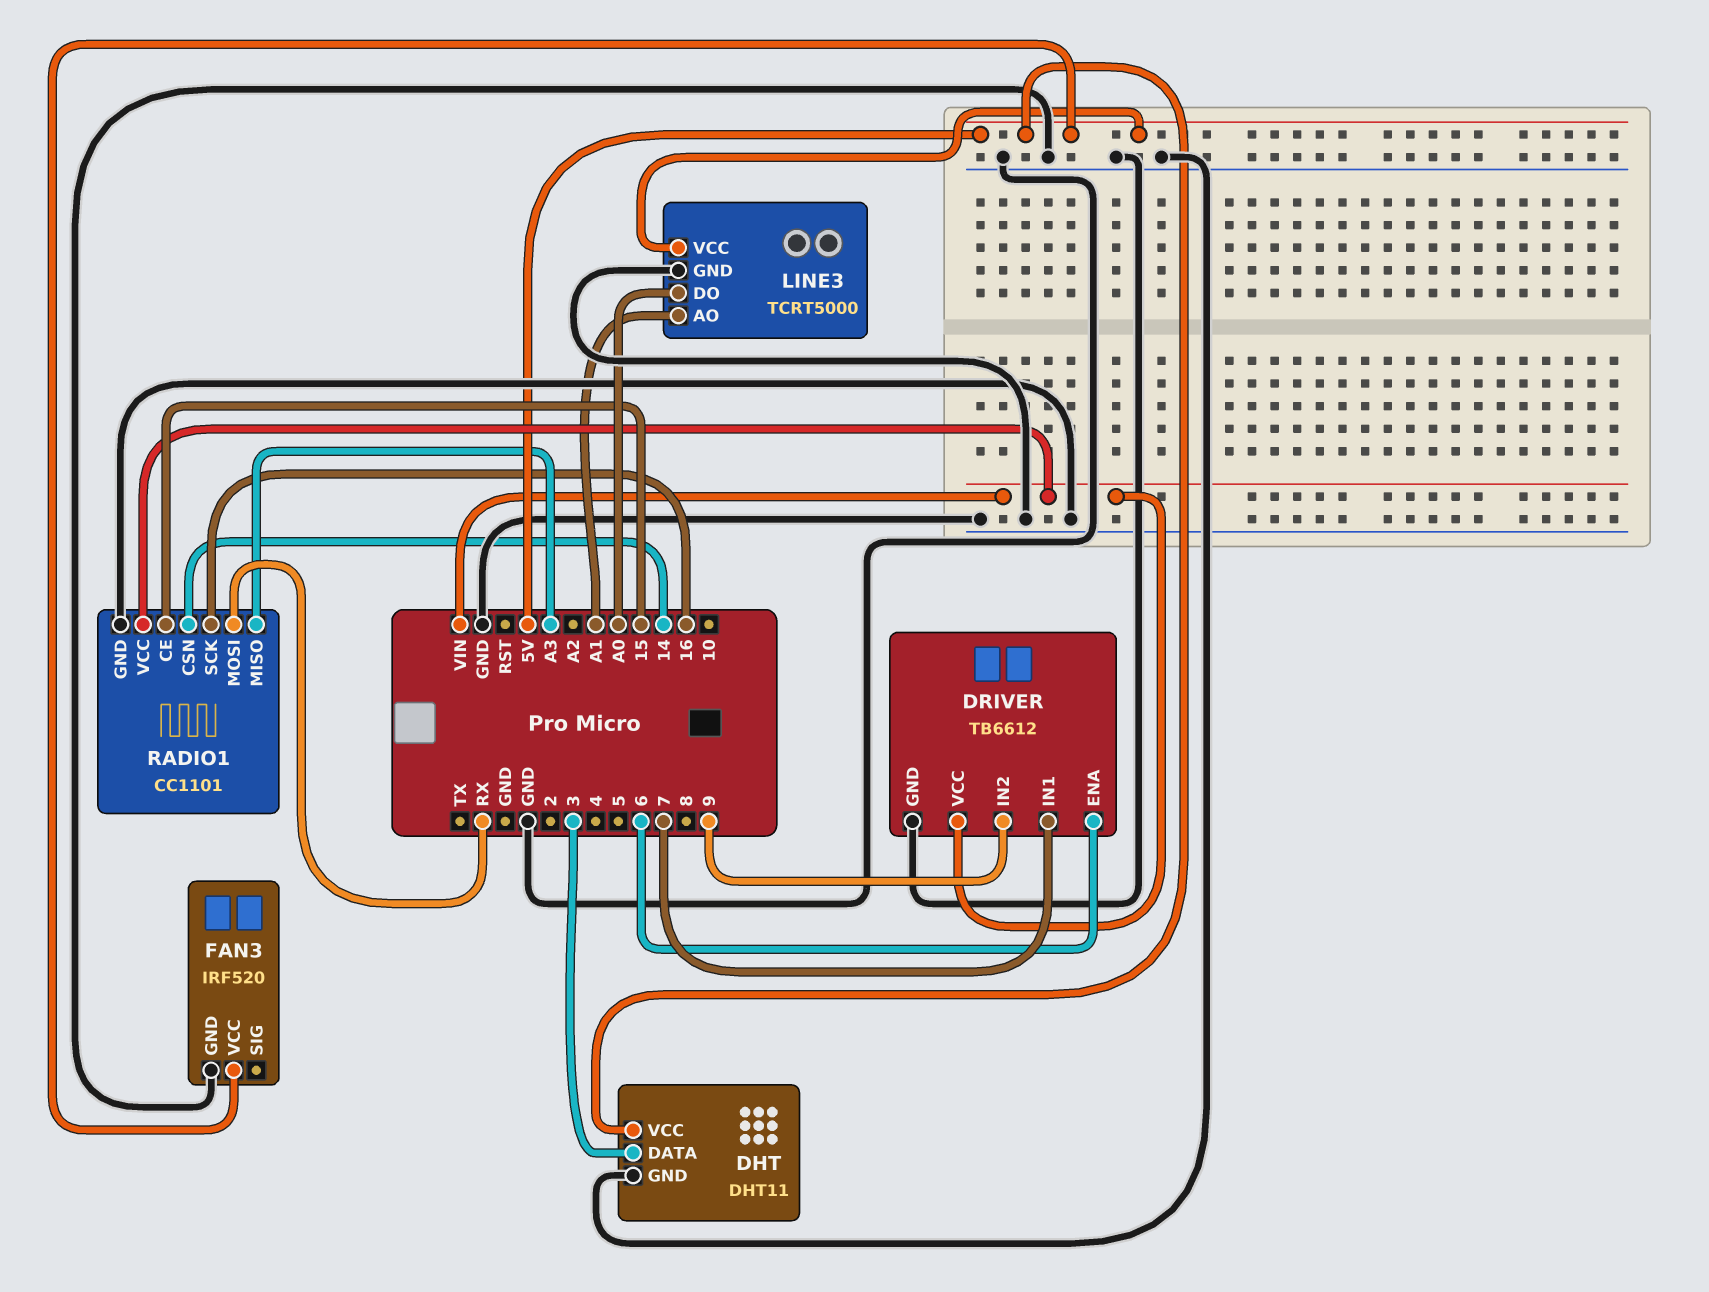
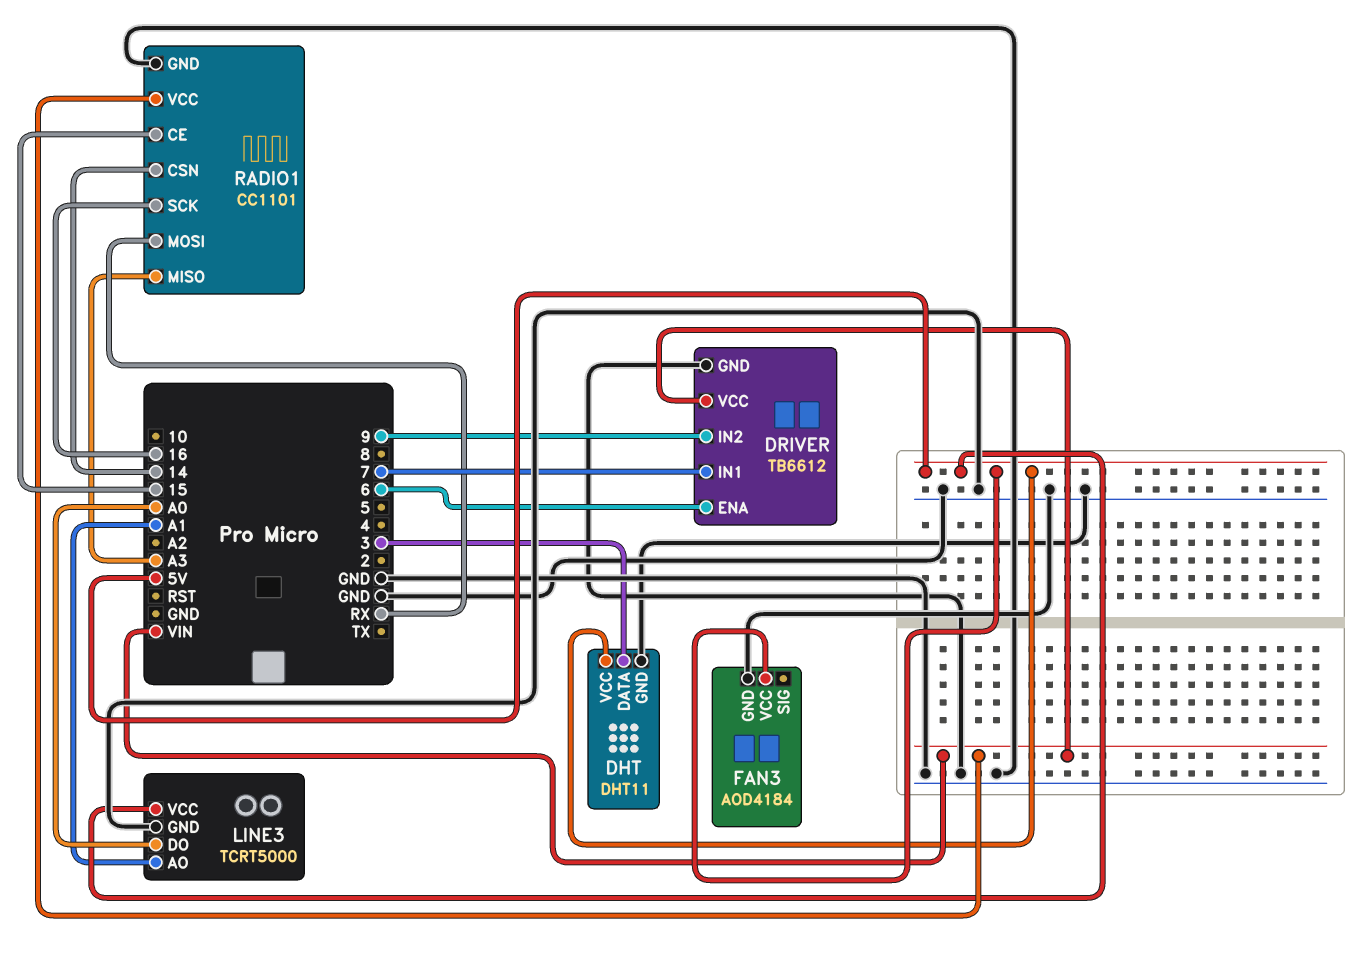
FAN3: IRF520 -> AOD4184

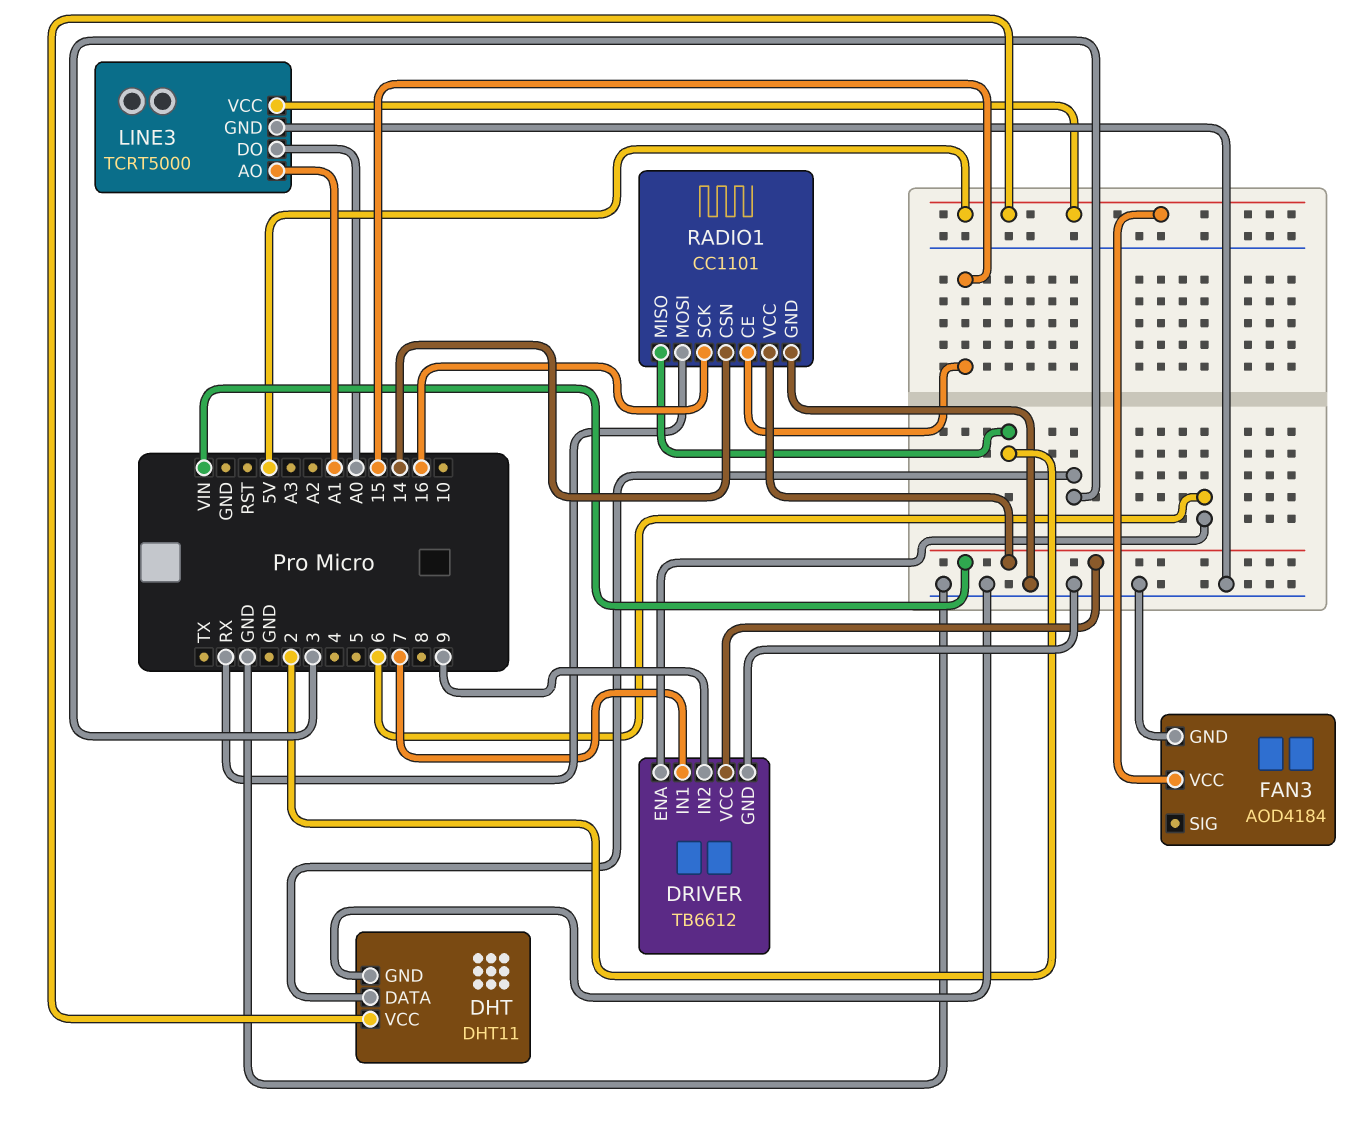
RADIO1 pin MISO: A3 -> 2

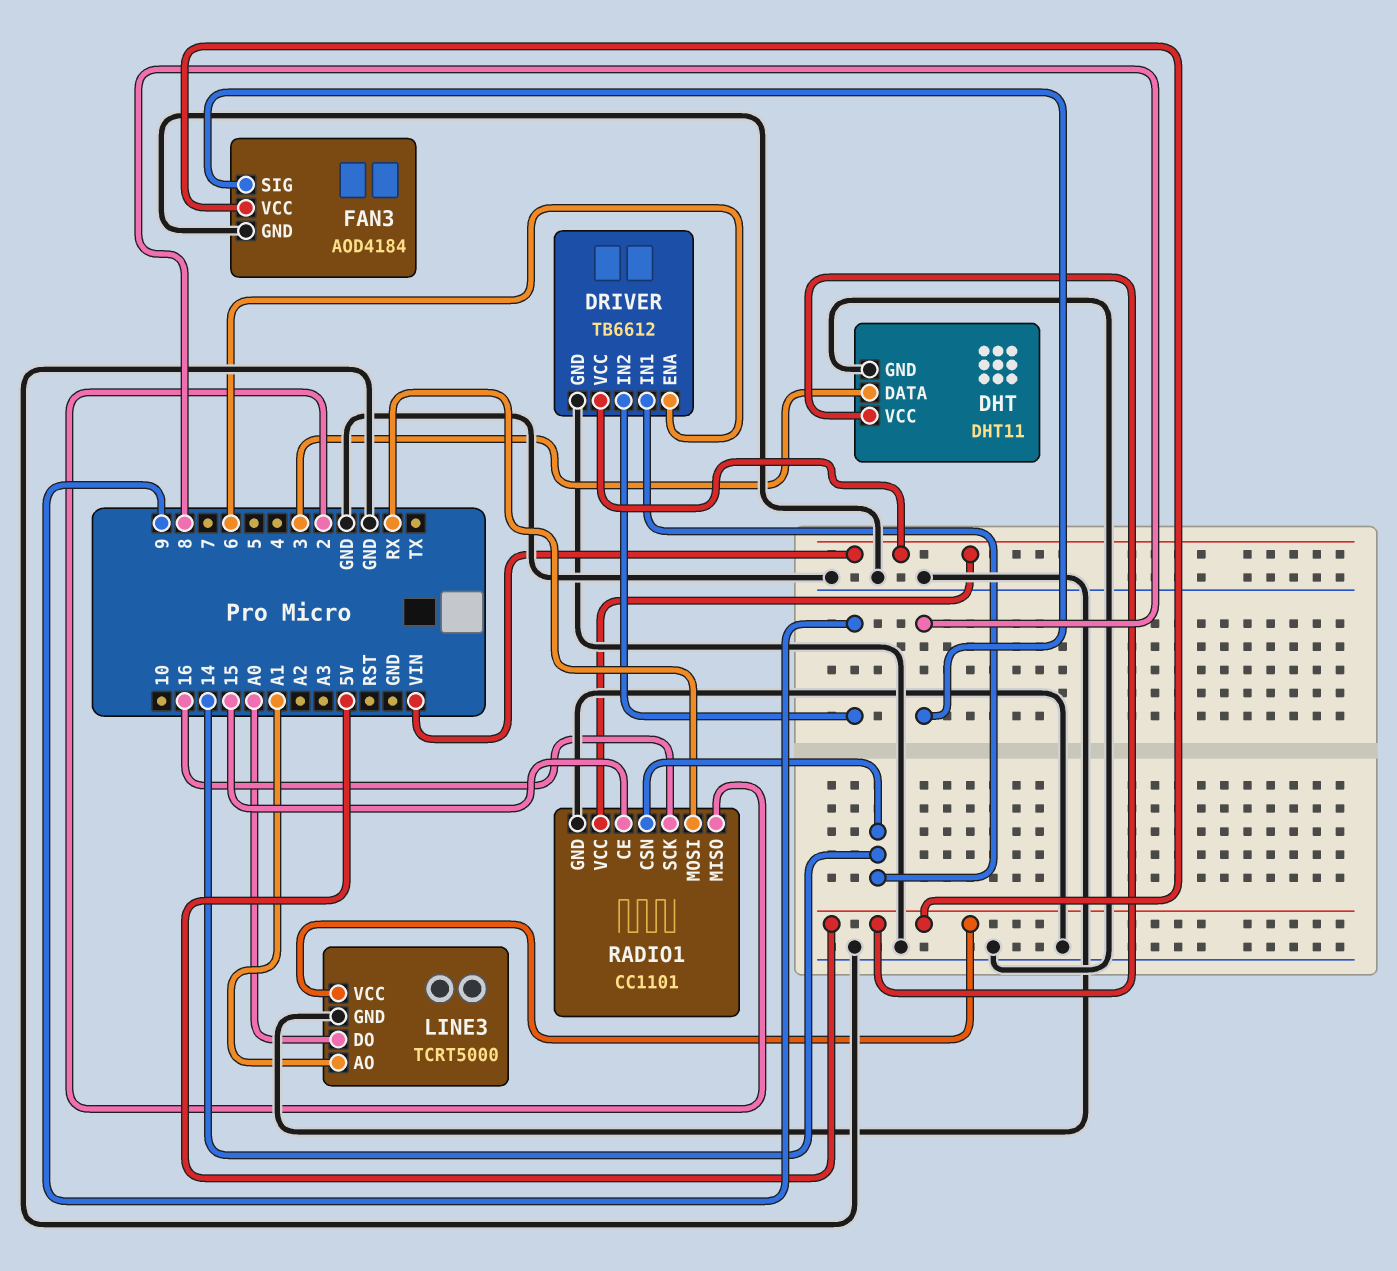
DRIVER pin IN1: 7 -> 14
FAN3 pin SIG: none -> 8

